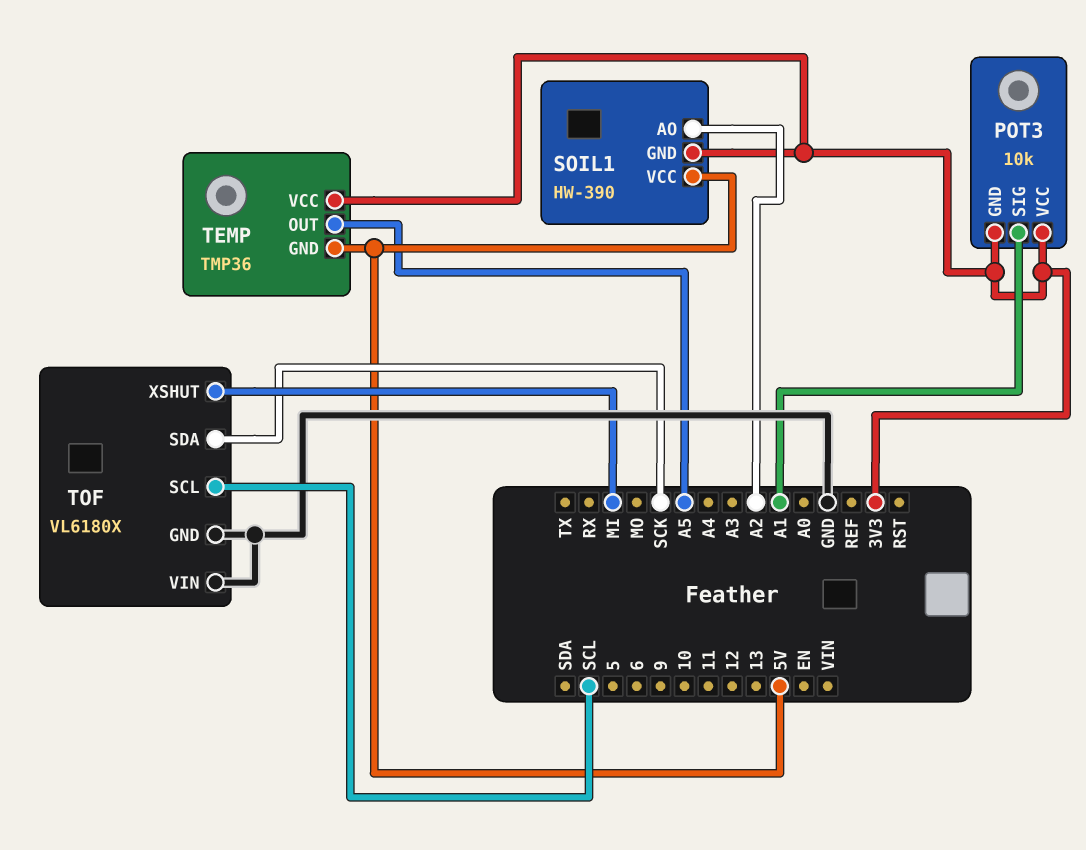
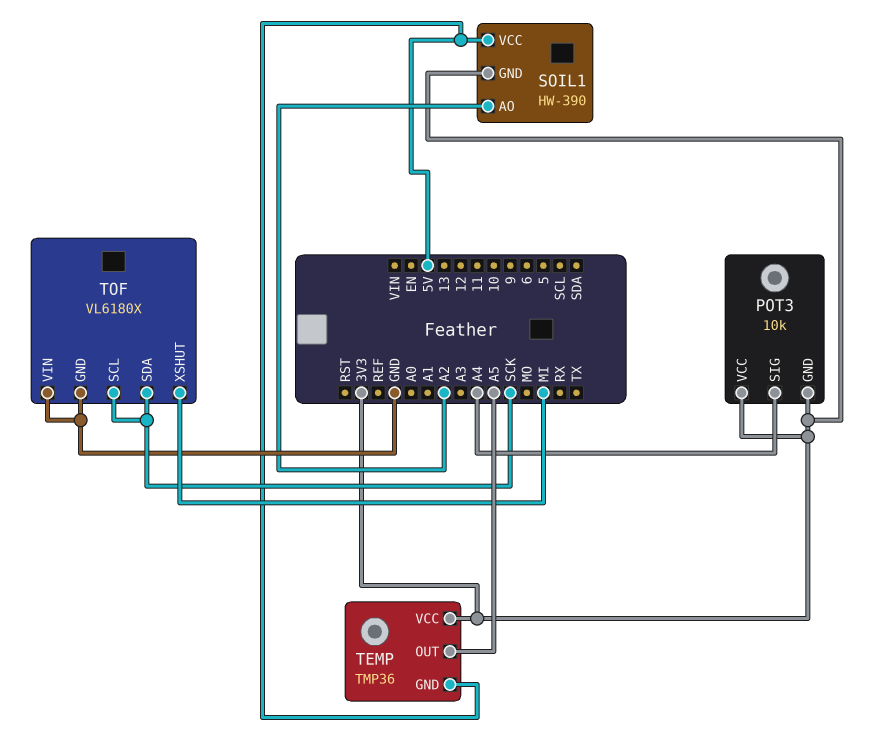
POT3 pin SIG: A1 -> A4
TOF pin SCL: SCL -> SCK

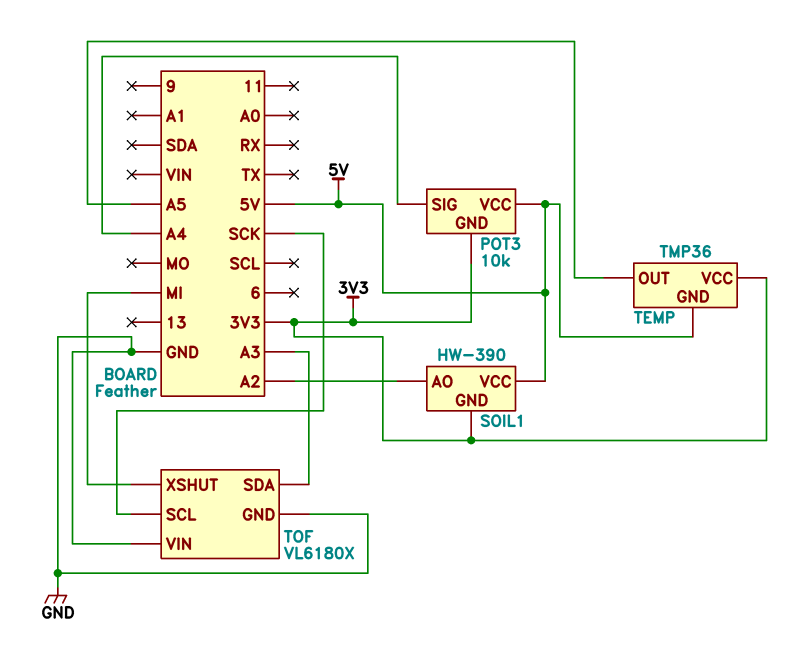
POT3 pin VCC: 3V3 -> 5V
TOF pin SDA: SCK -> A3

